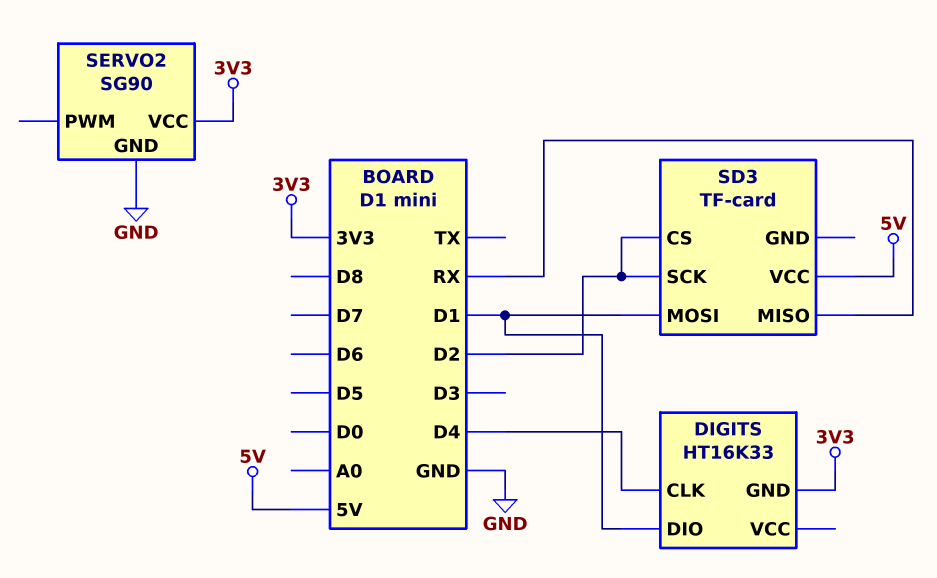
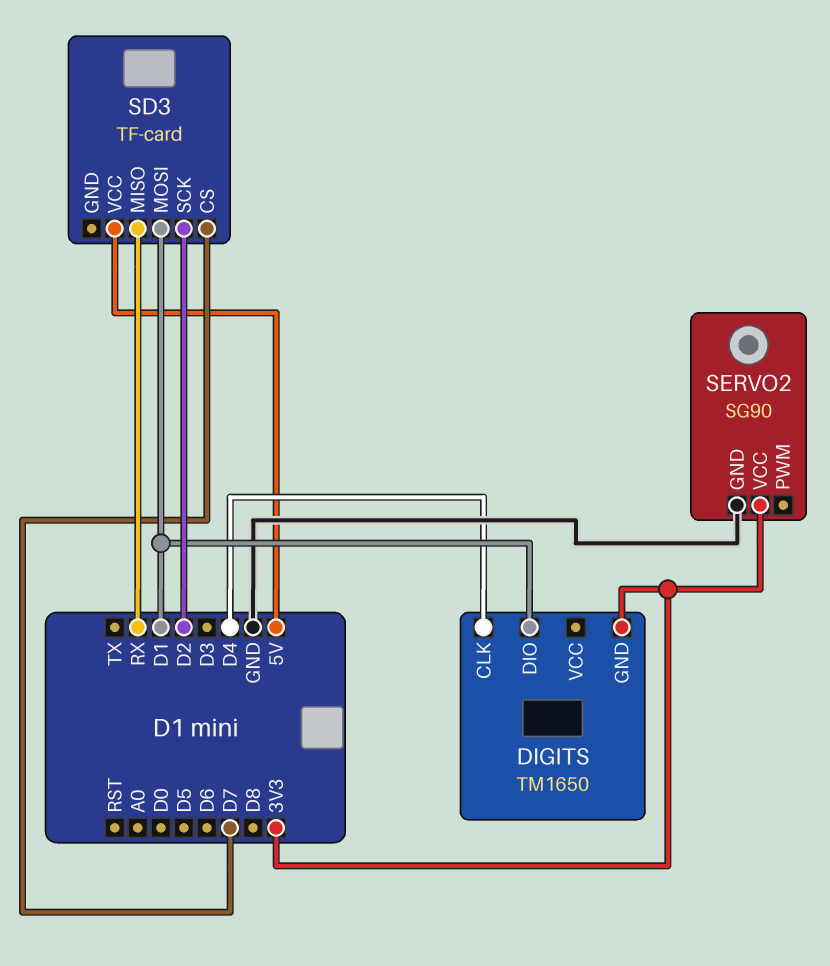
DIGITS: HT16K33 -> TM1650
SD3 pin CS: D2 -> D7

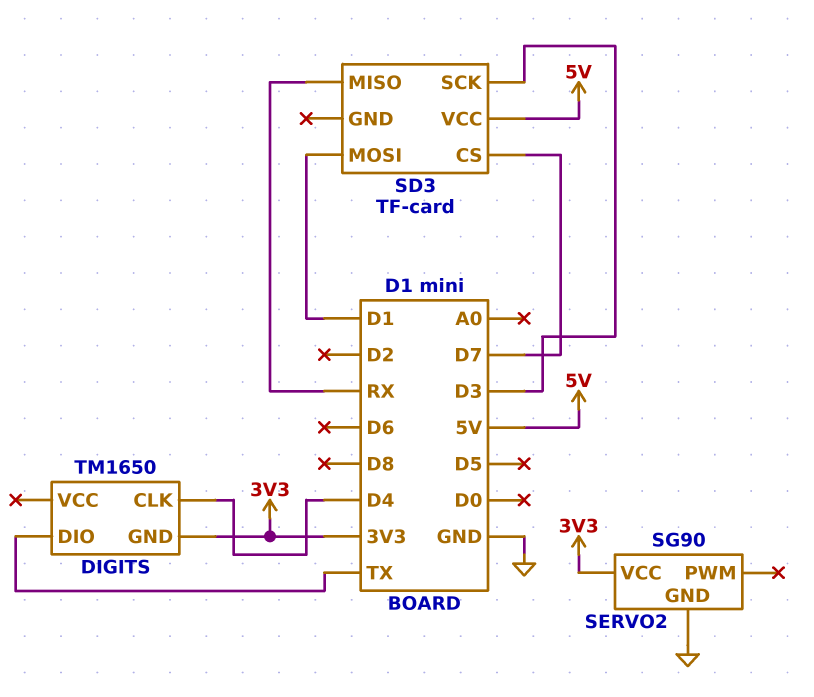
DIGITS pin DIO: D1 -> TX
SD3 pin SCK: D2 -> D3

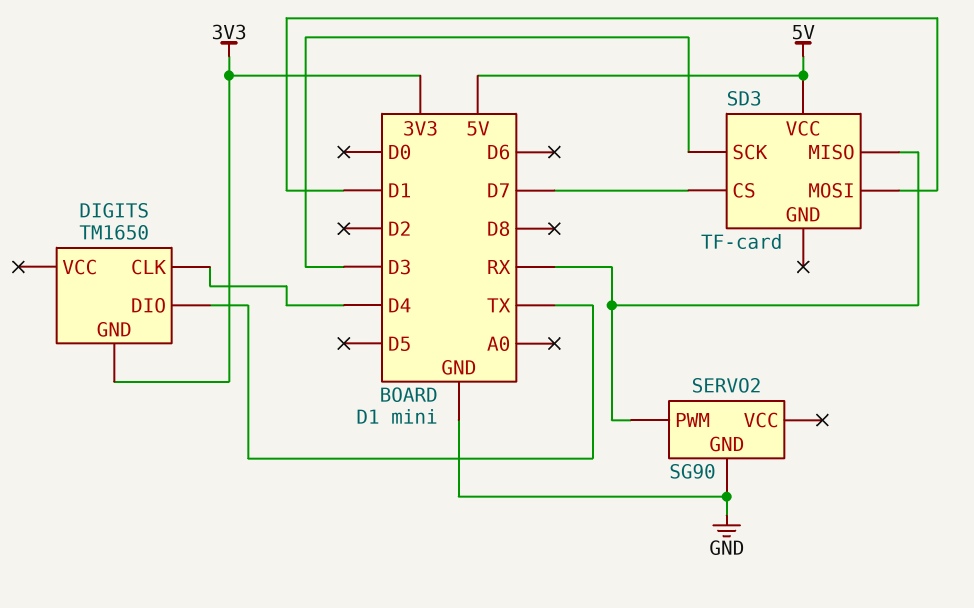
SERVO2 pin PWM: none -> RX
SERVO2 pin VCC: 3V3 -> none

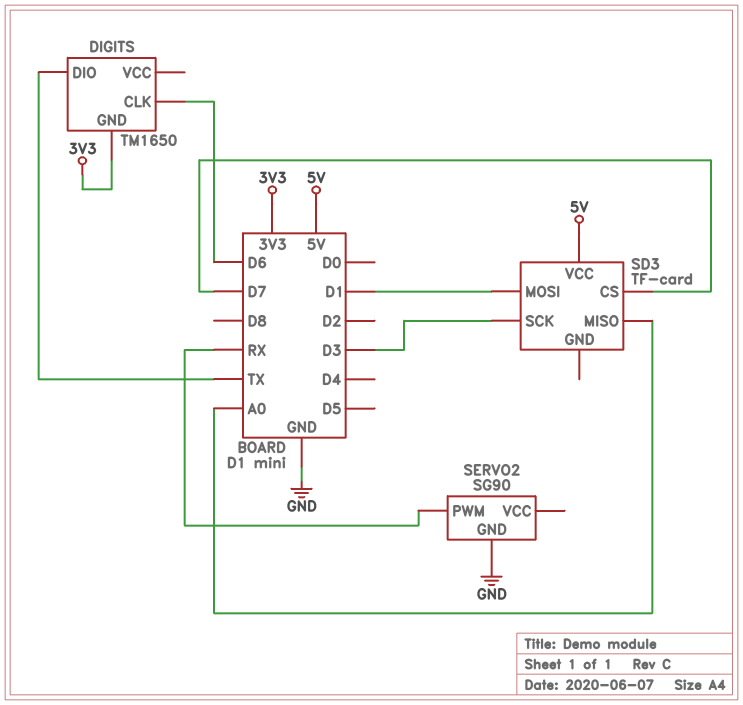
DIGITS pin CLK: D4 -> D6
SD3 pin MISO: RX -> A0

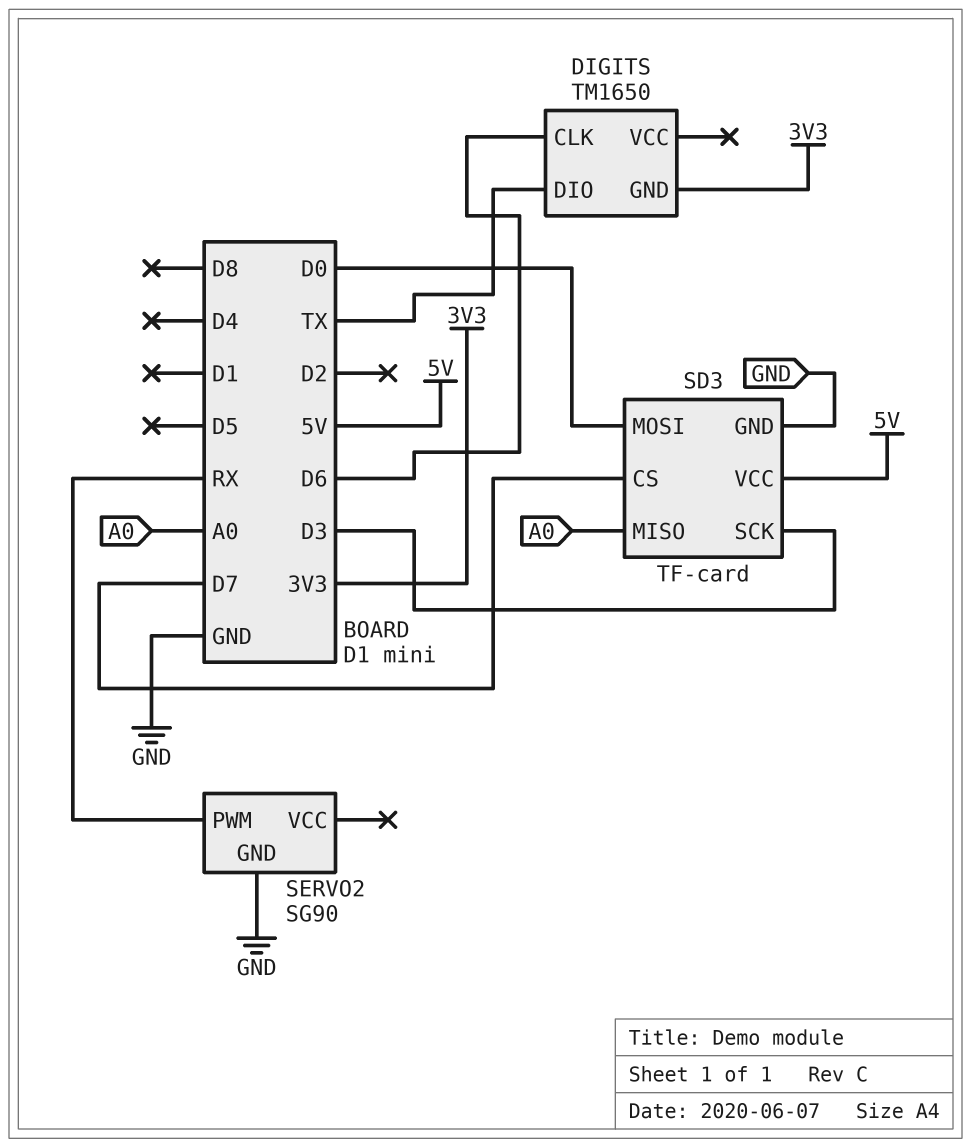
SD3 pin GND: none -> GND
SD3 pin MOSI: D1 -> D0

